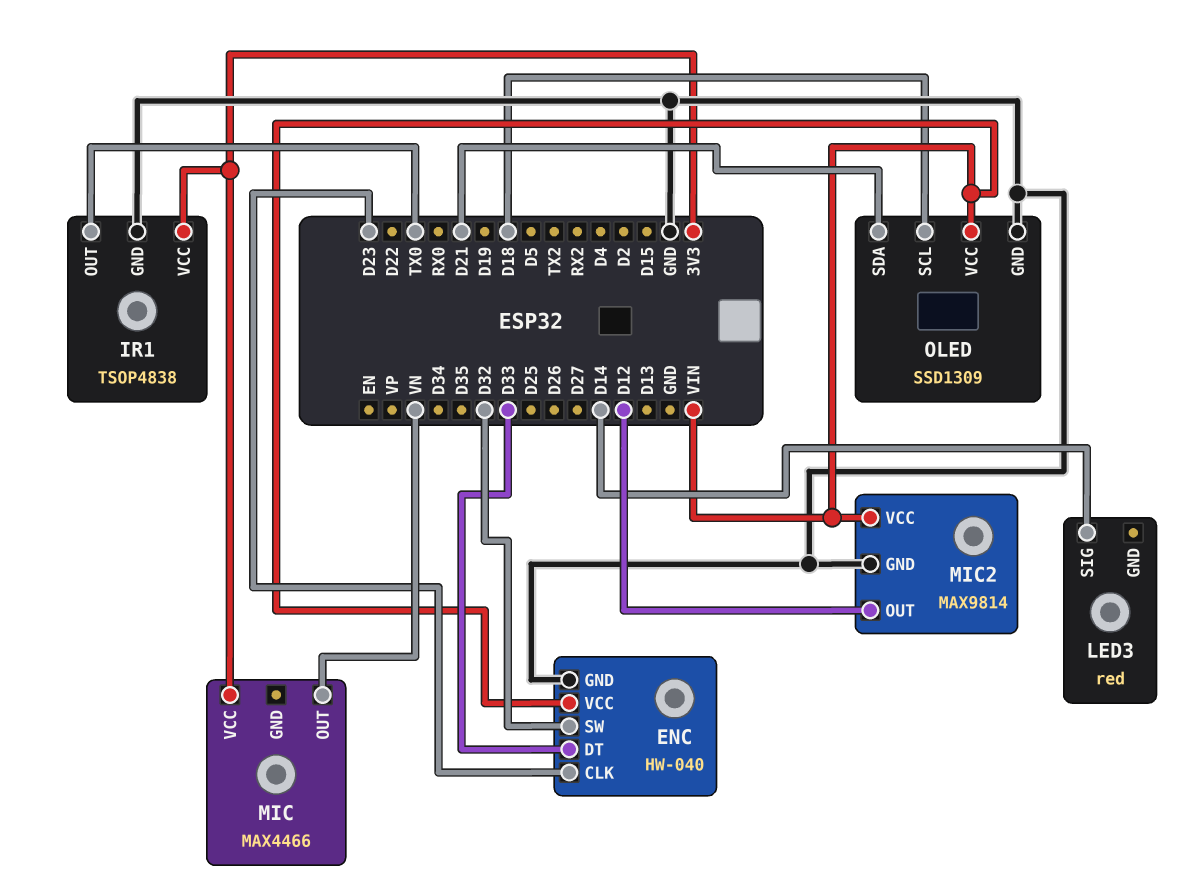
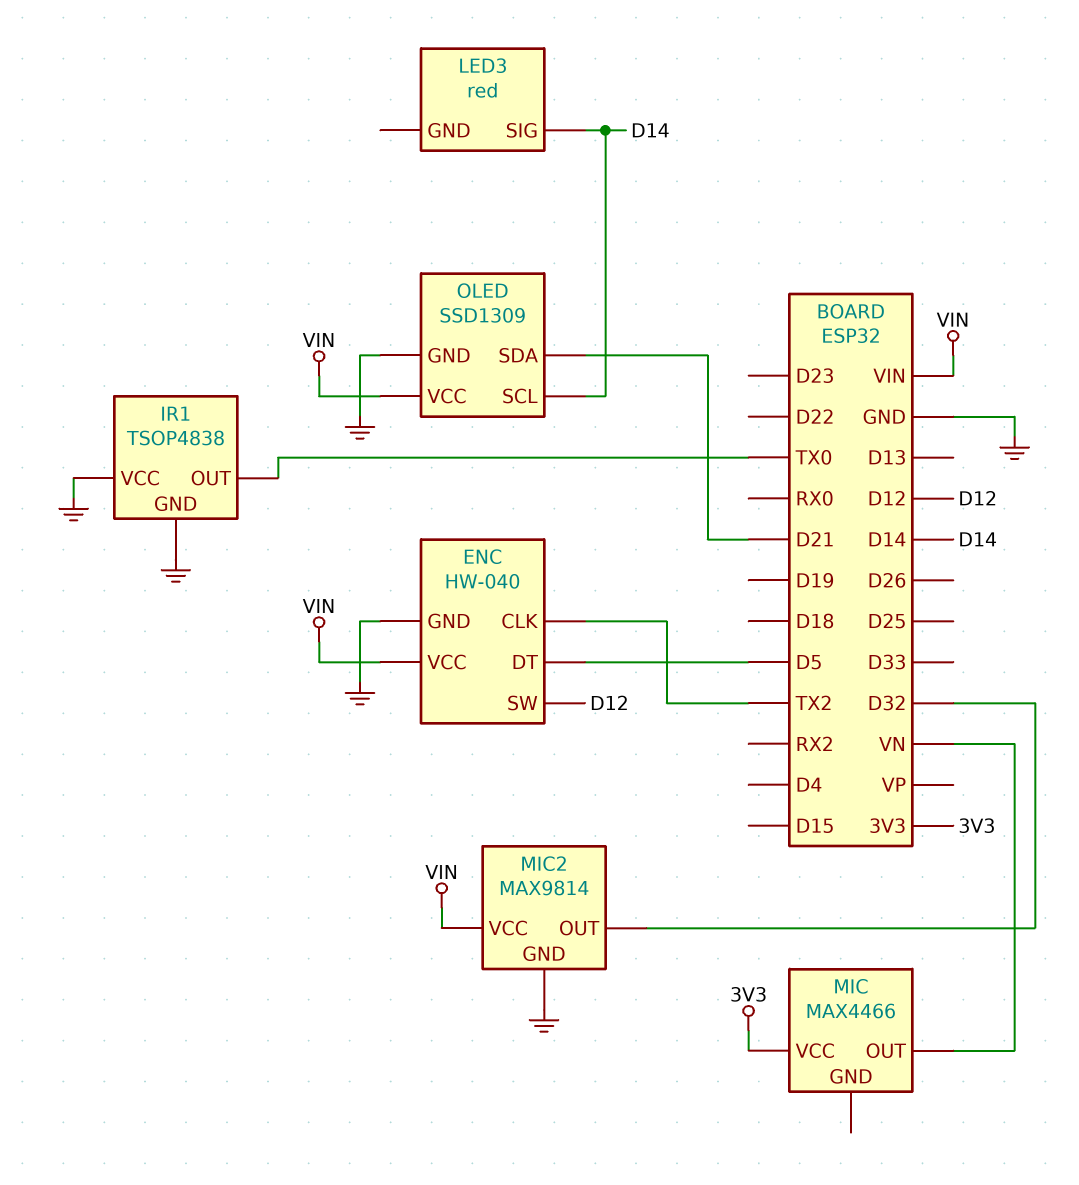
ENC pin CLK: D23 -> TX2
ENC pin DT: D33 -> D5
ENC pin SW: D32 -> D12
IR1 pin VCC: 3V3 -> GND
MIC2 pin OUT: D12 -> D32
OLED pin SCL: D18 -> D14

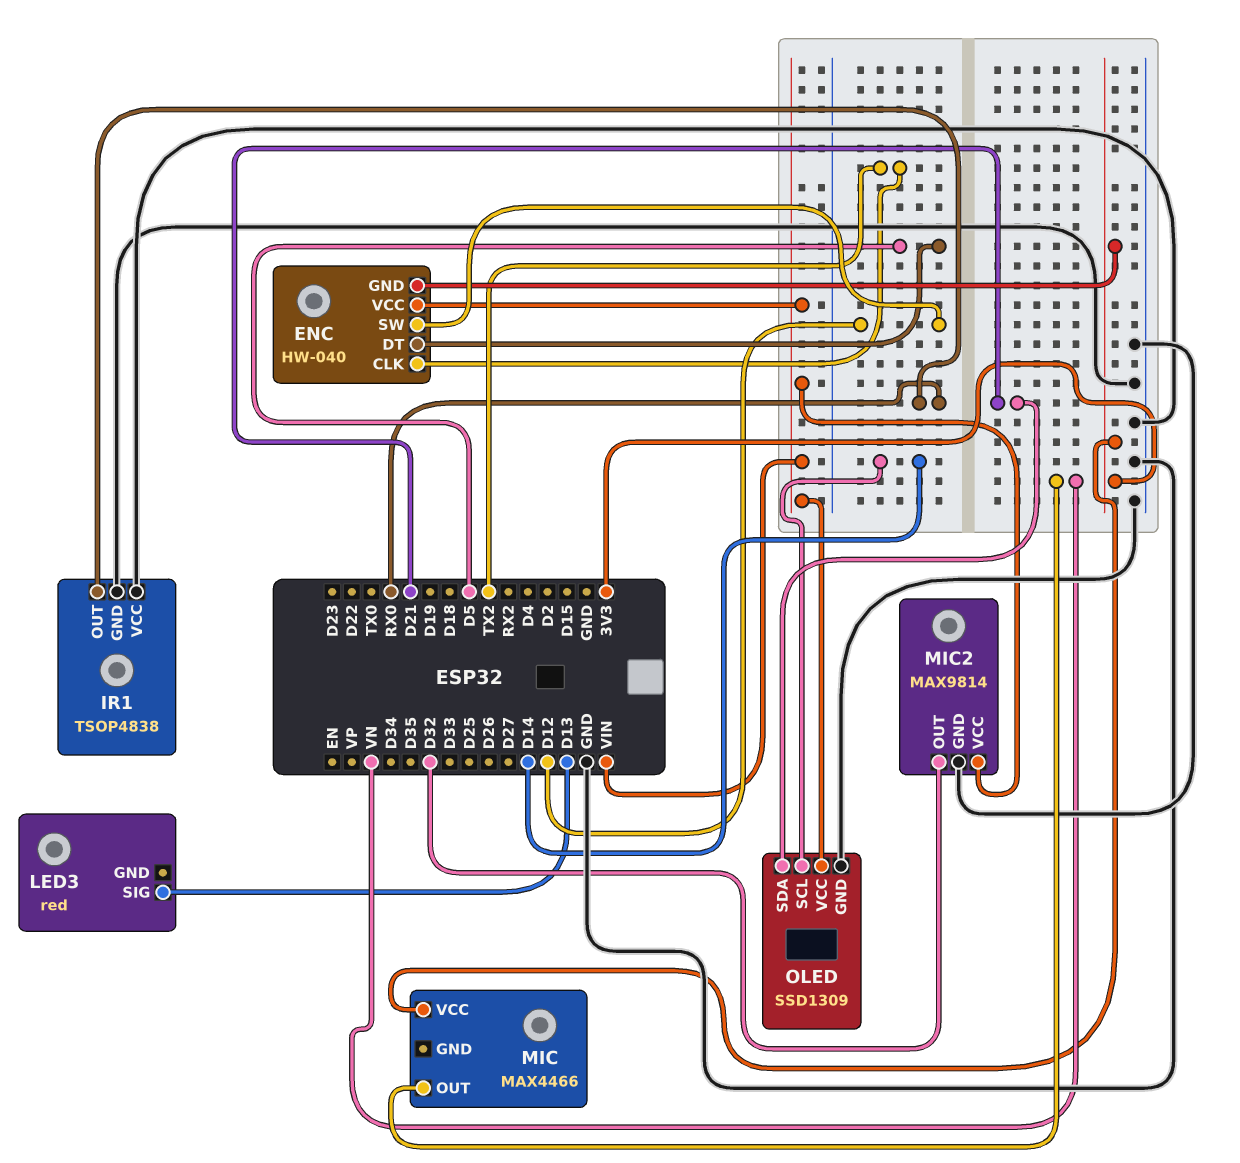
ENC pin GND: GND -> 3V3
IR1 pin OUT: TX0 -> RX0
LED3 pin SIG: D14 -> D13

